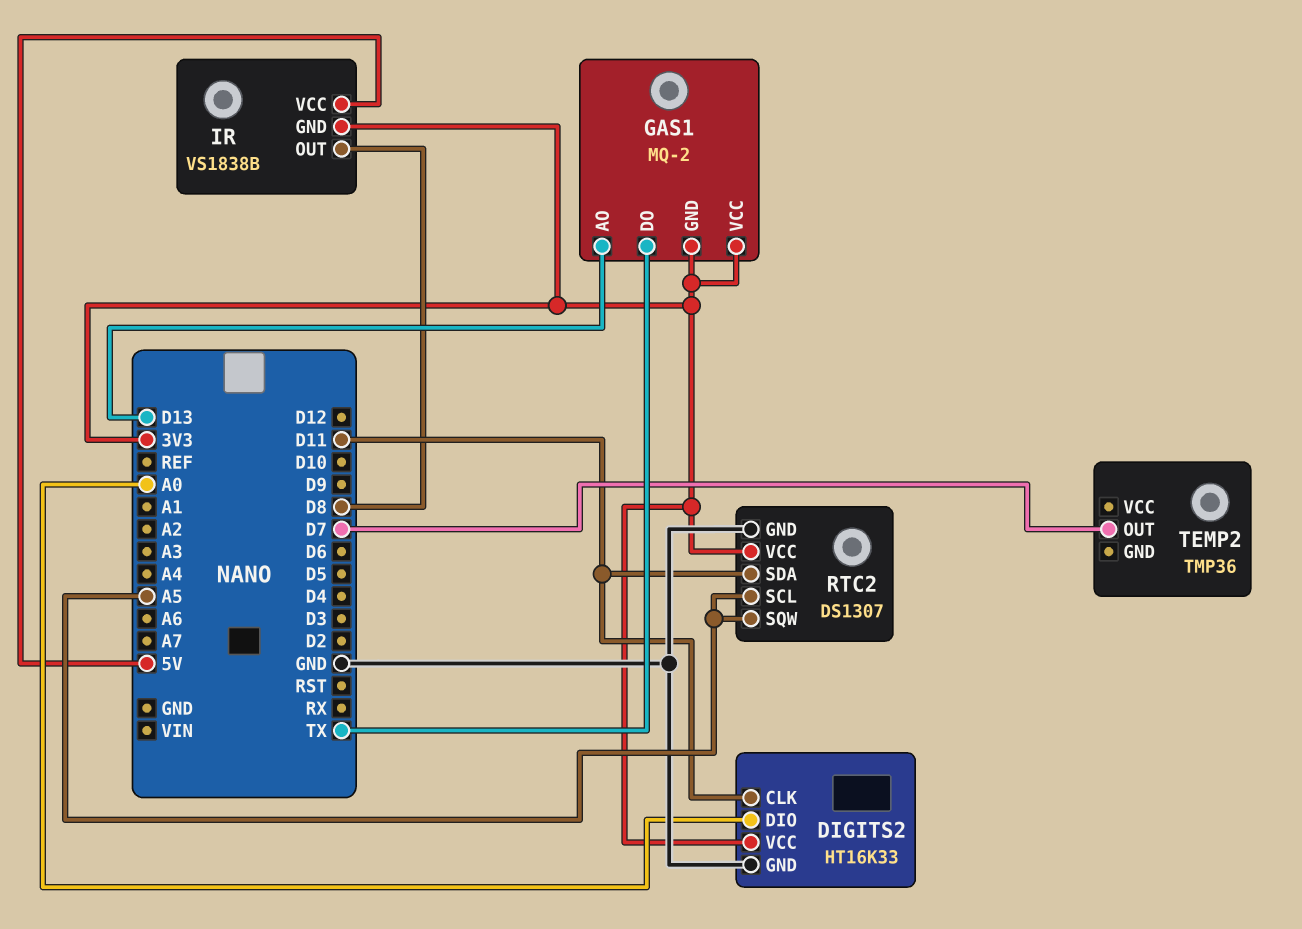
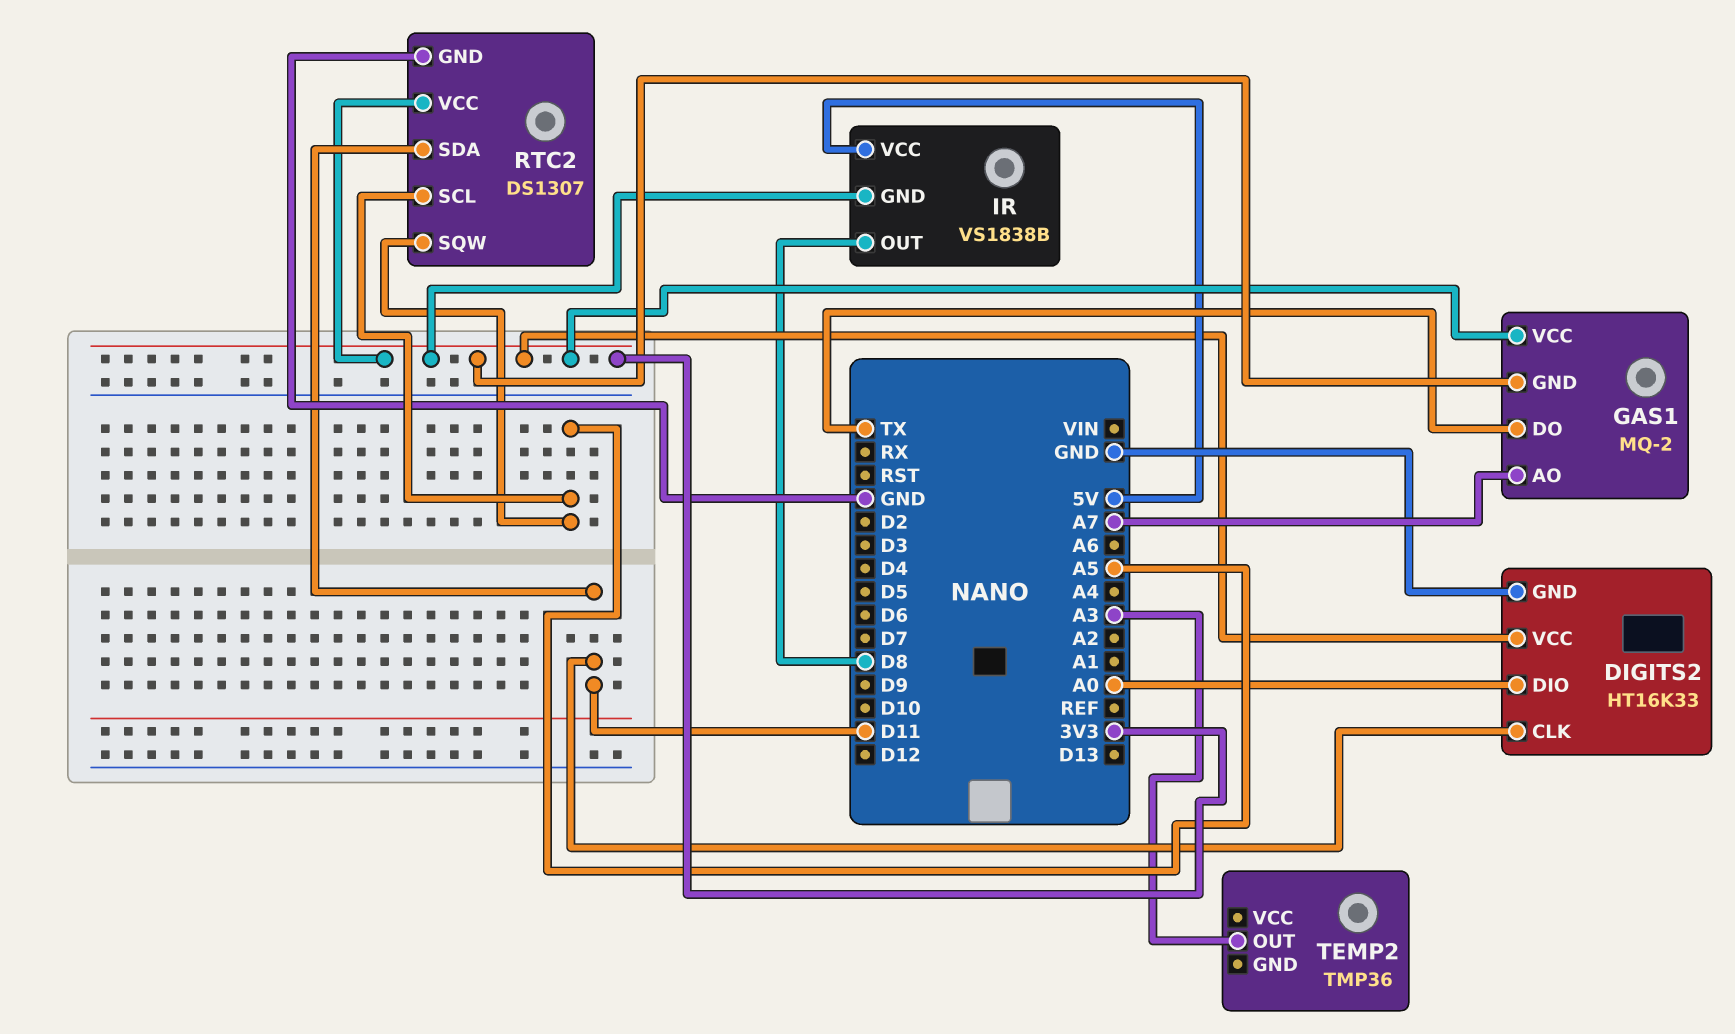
GAS1 pin AO: D13 -> A7
TEMP2 pin OUT: D7 -> A3

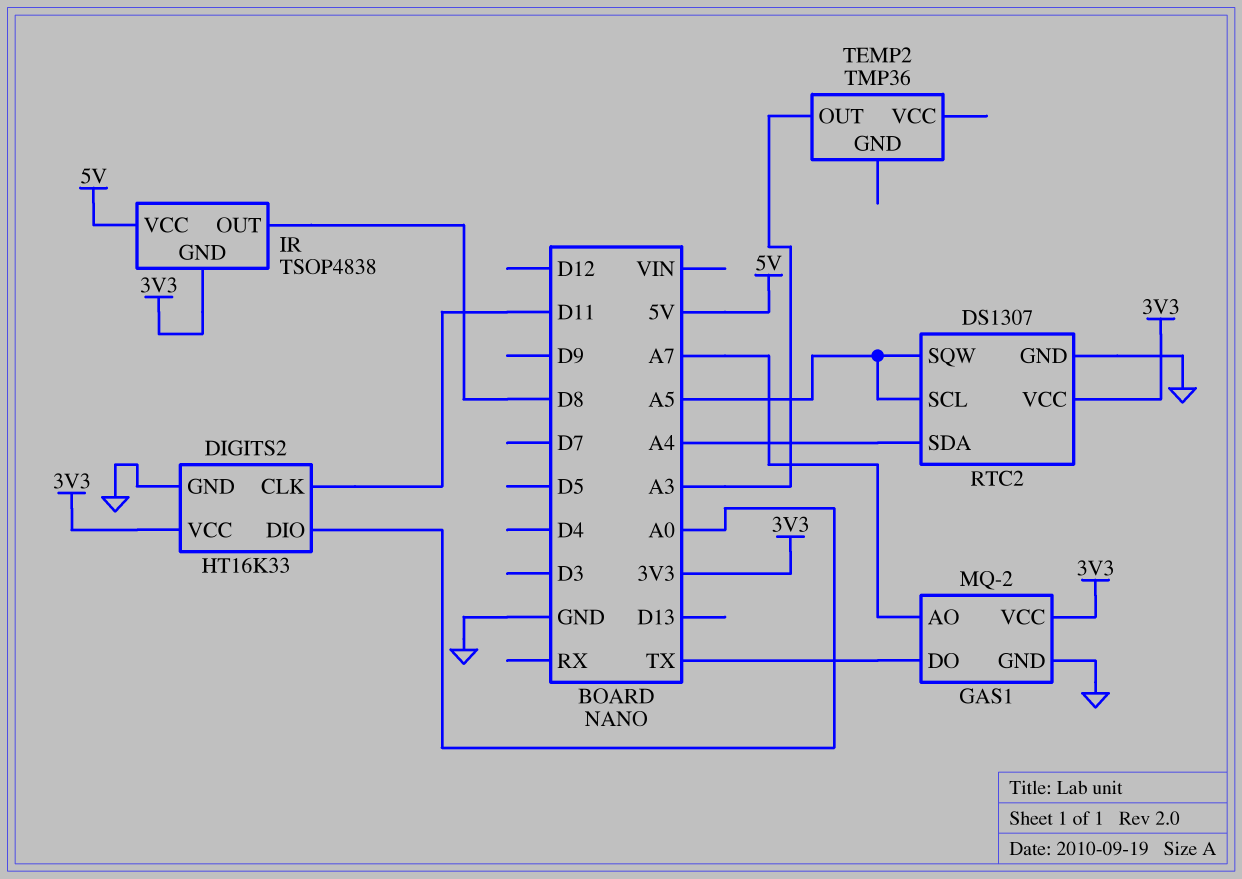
GAS1 pin GND: 3V3 -> GND
IR: VS1838B -> TSOP4838
RTC2 pin SDA: D11 -> A4

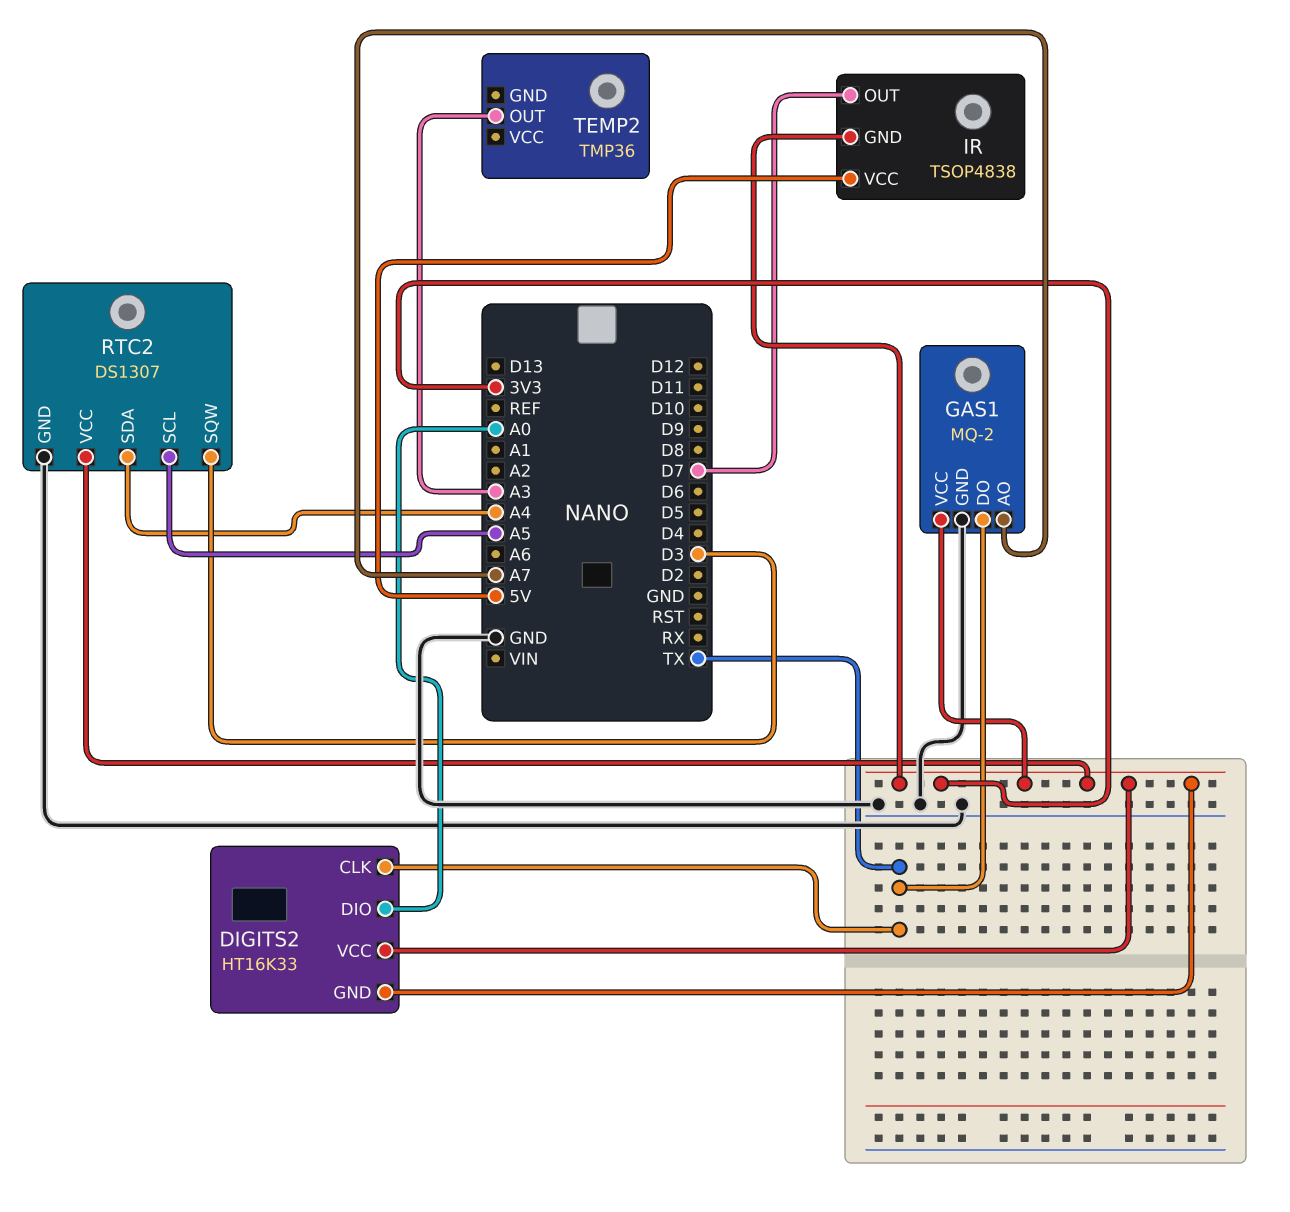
DIGITS2 pin CLK: D11 -> TX
DIGITS2 pin GND: GND -> 3V3
IR pin OUT: D8 -> D7
RTC2 pin SQW: A5 -> D3

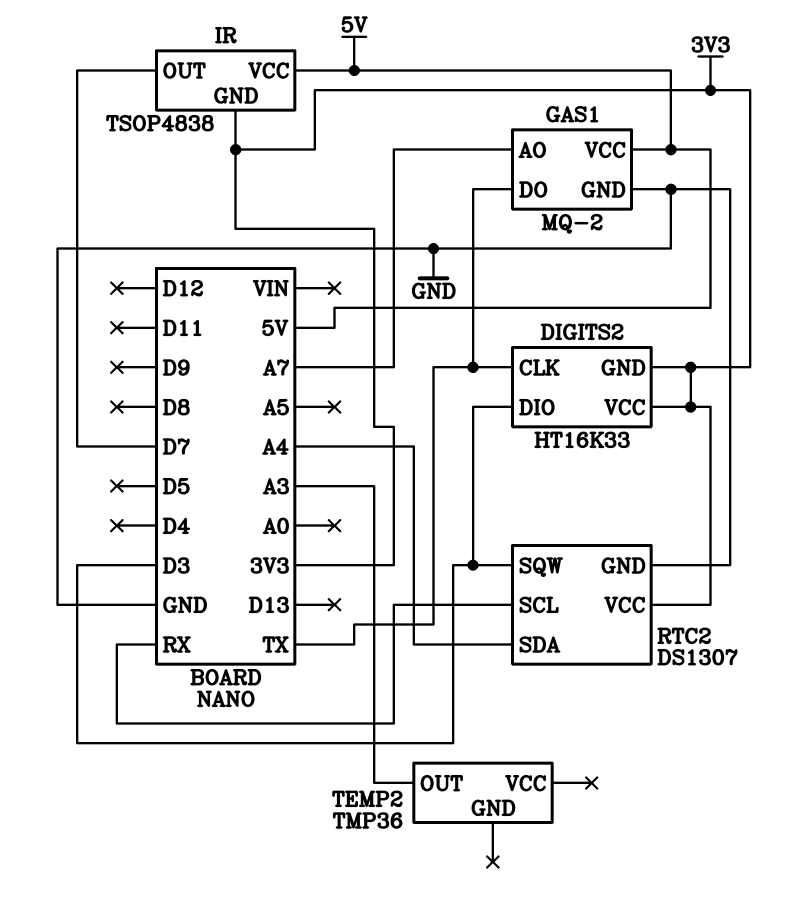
DIGITS2 pin DIO: A0 -> D3
GAS1 pin VCC: 3V3 -> 5V
RTC2 pin SCL: A5 -> RX

